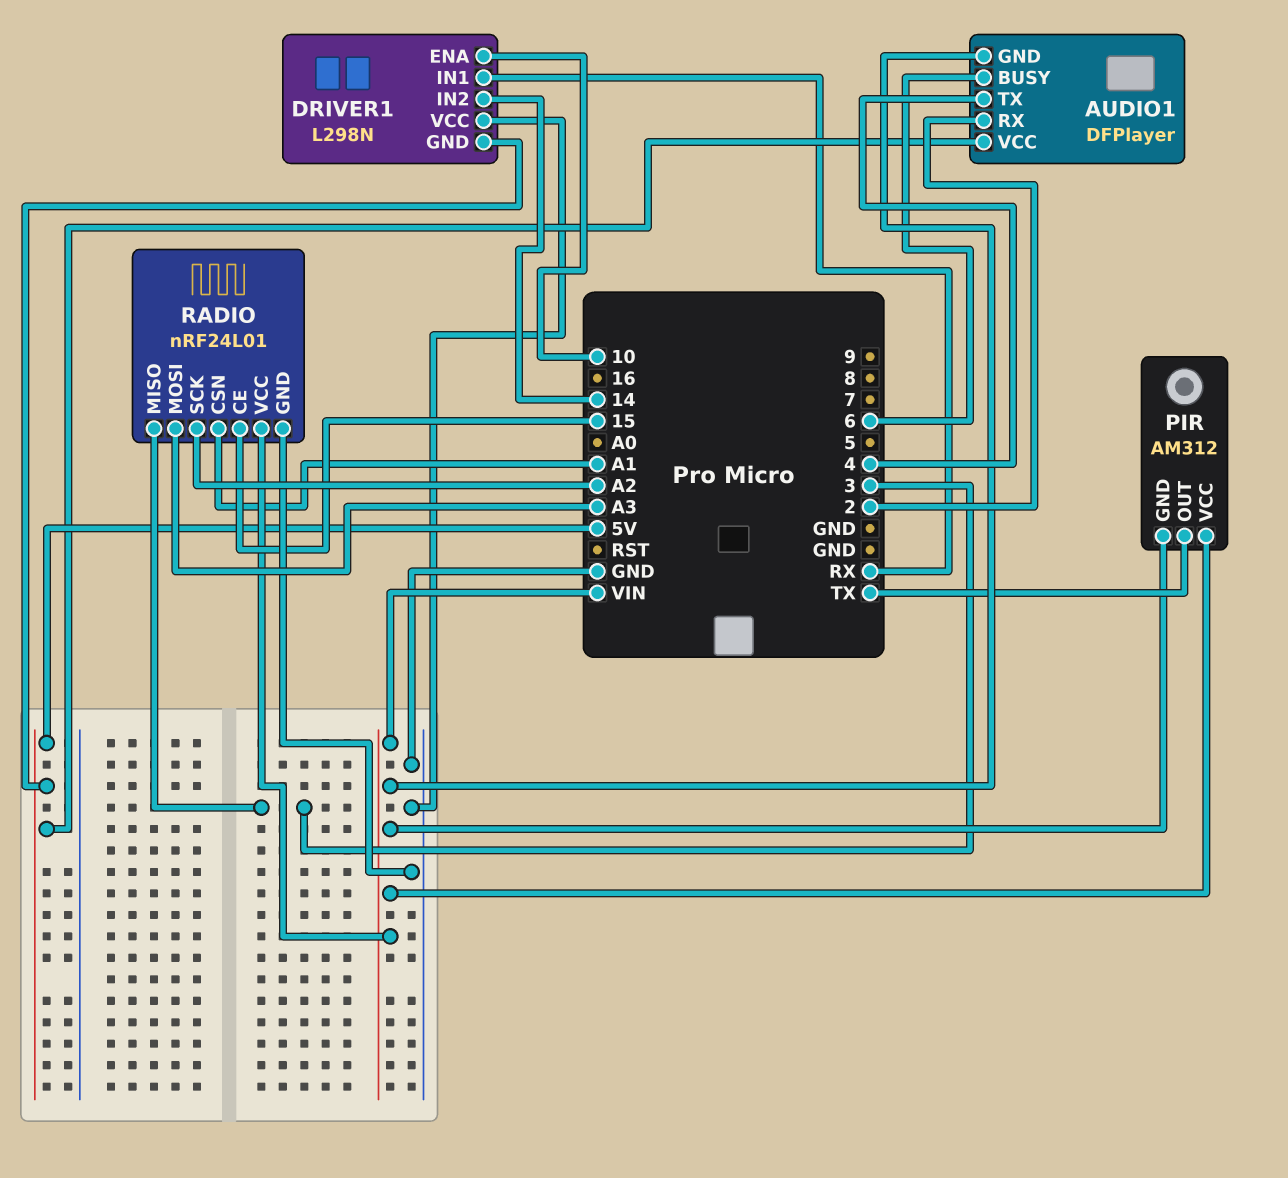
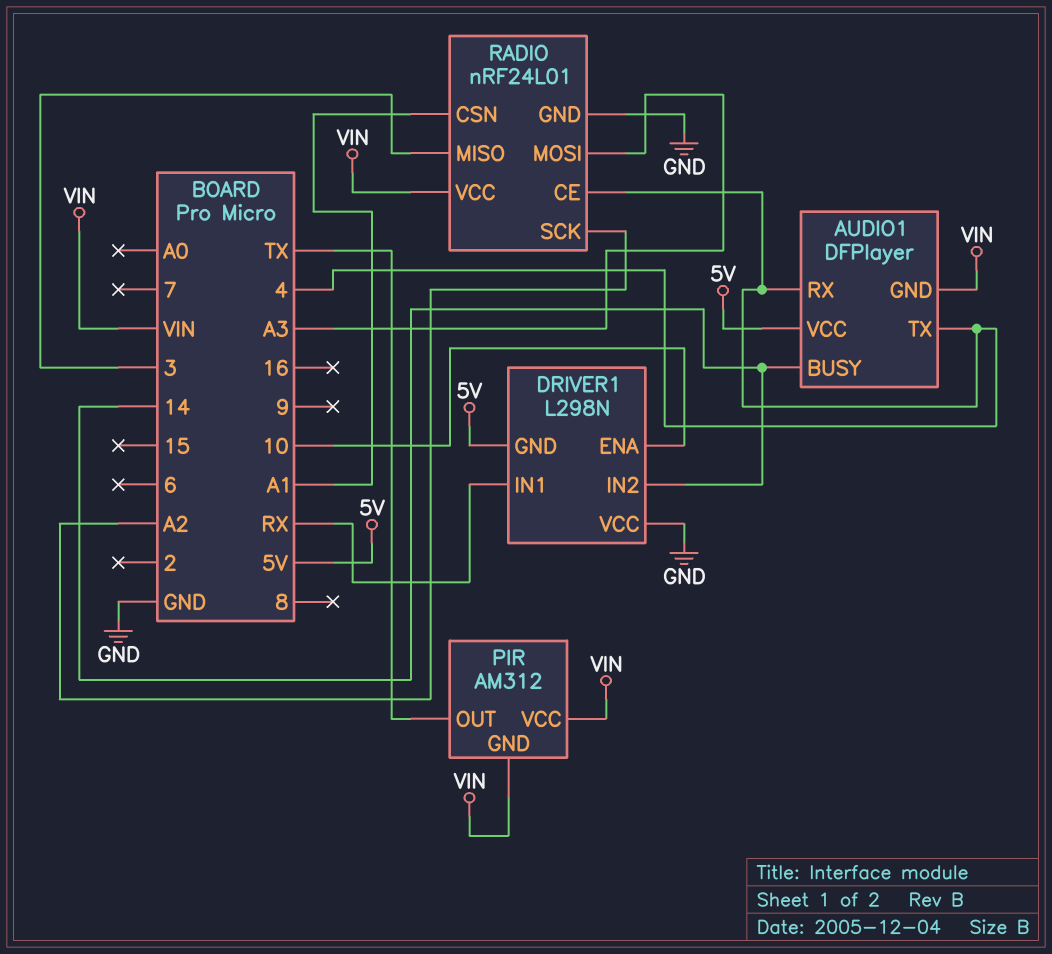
AUDIO1 pin BUSY: 6 -> 14
AUDIO1 pin RX: 2 -> 4
RADIO pin CE: 15 -> 4

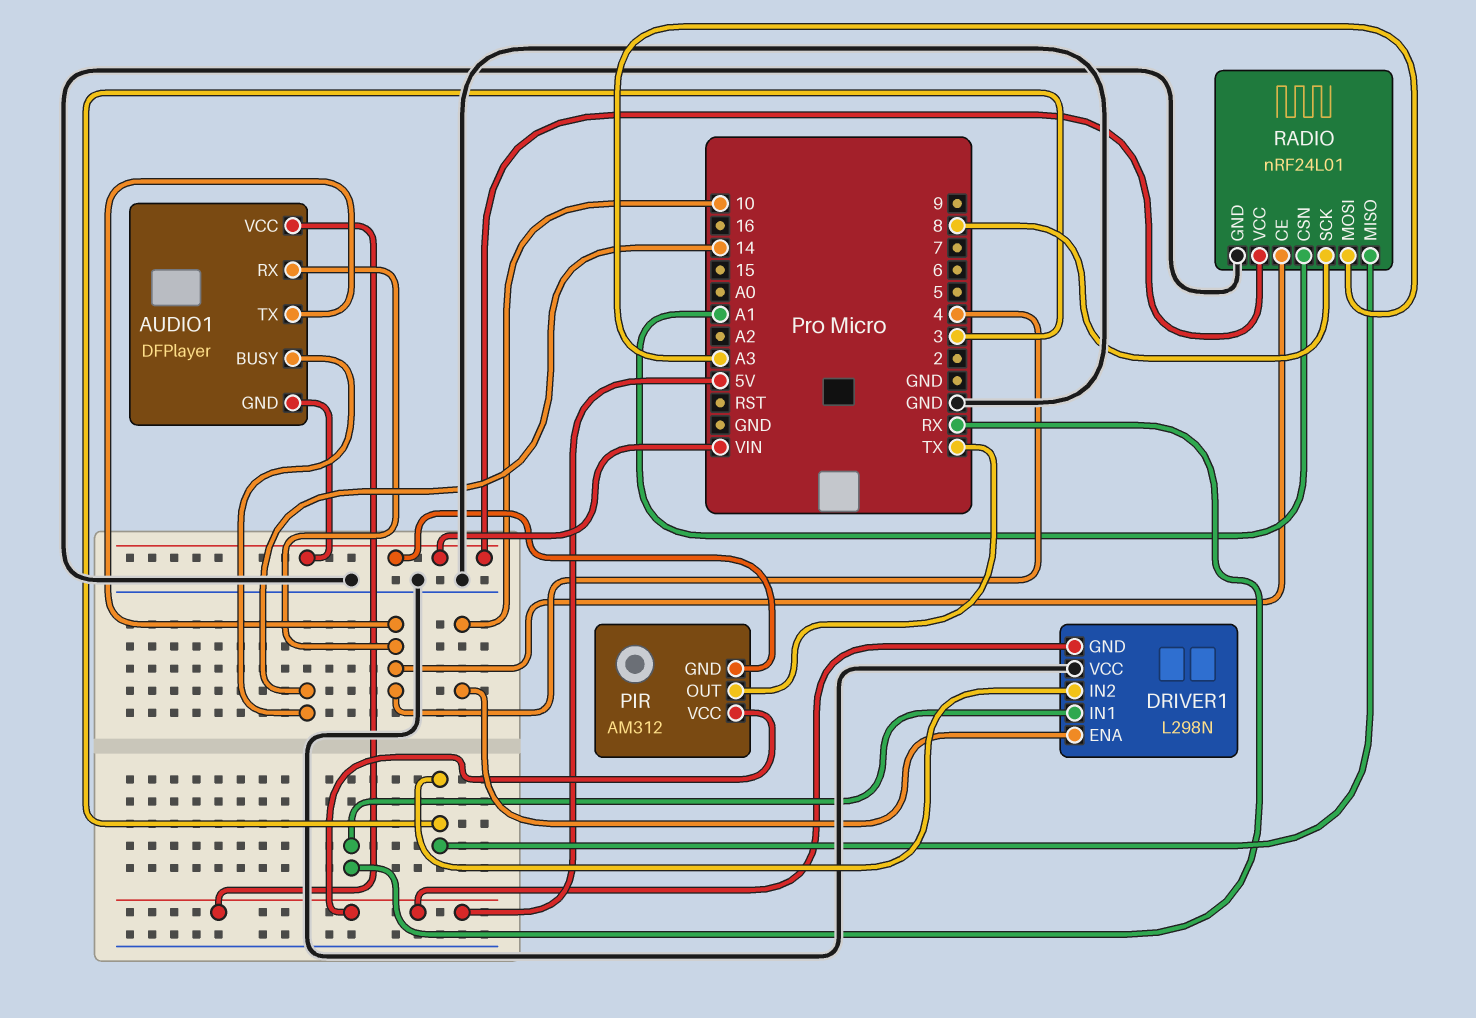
DRIVER1 pin IN2: 14 -> 3
PIR pin VCC: VIN -> 5V
RADIO pin SCK: A2 -> 8

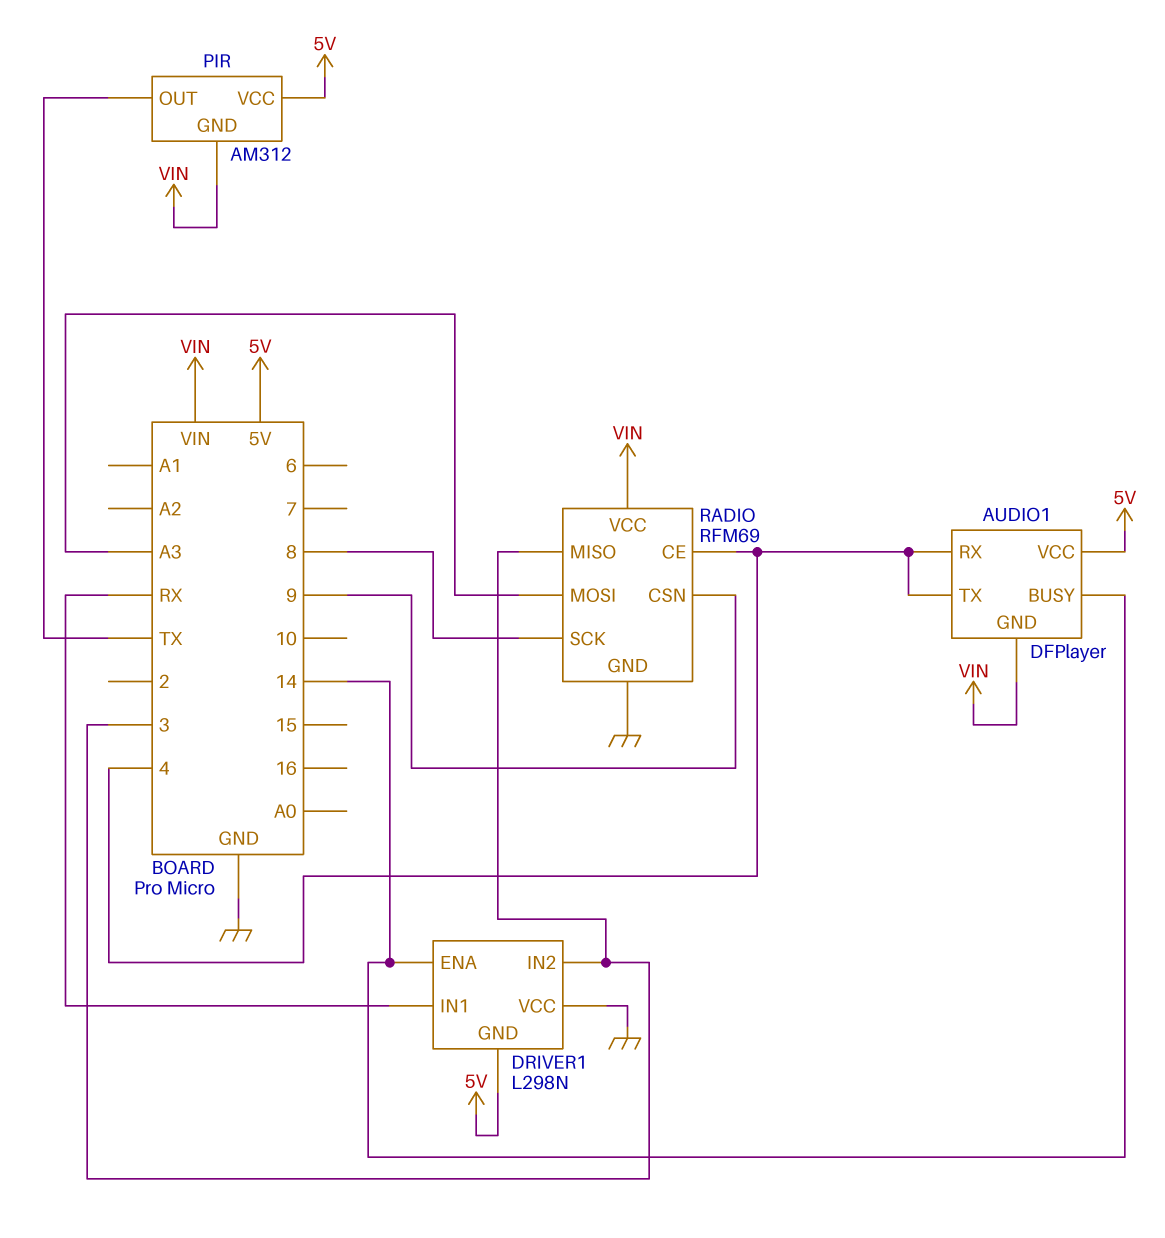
DRIVER1 pin ENA: 10 -> 14
RADIO: nRF24L01 -> RFM69
RADIO pin CSN: A1 -> 9

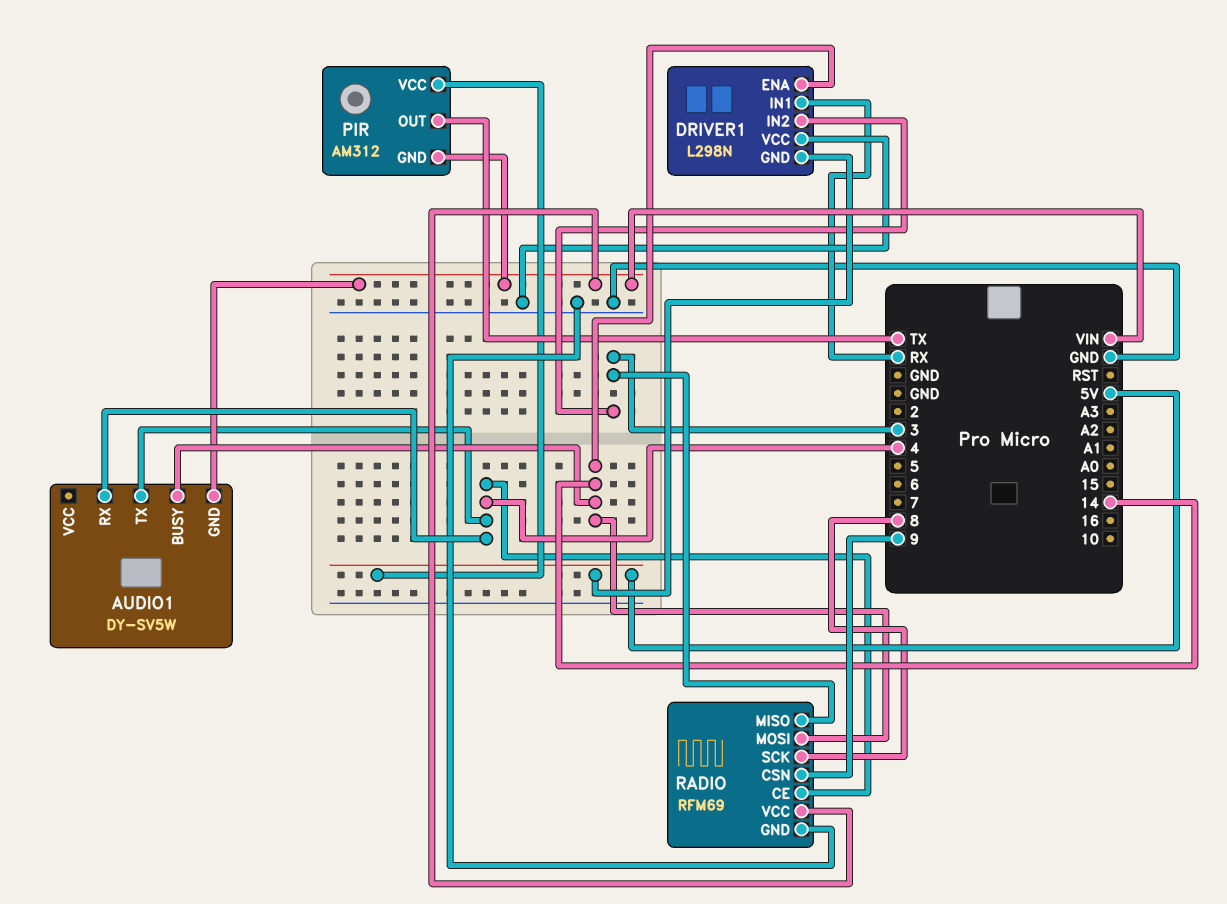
AUDIO1: DFPlayer -> DY-SV5W
AUDIO1 pin VCC: 5V -> none
RADIO pin MOSI: A3 -> 14

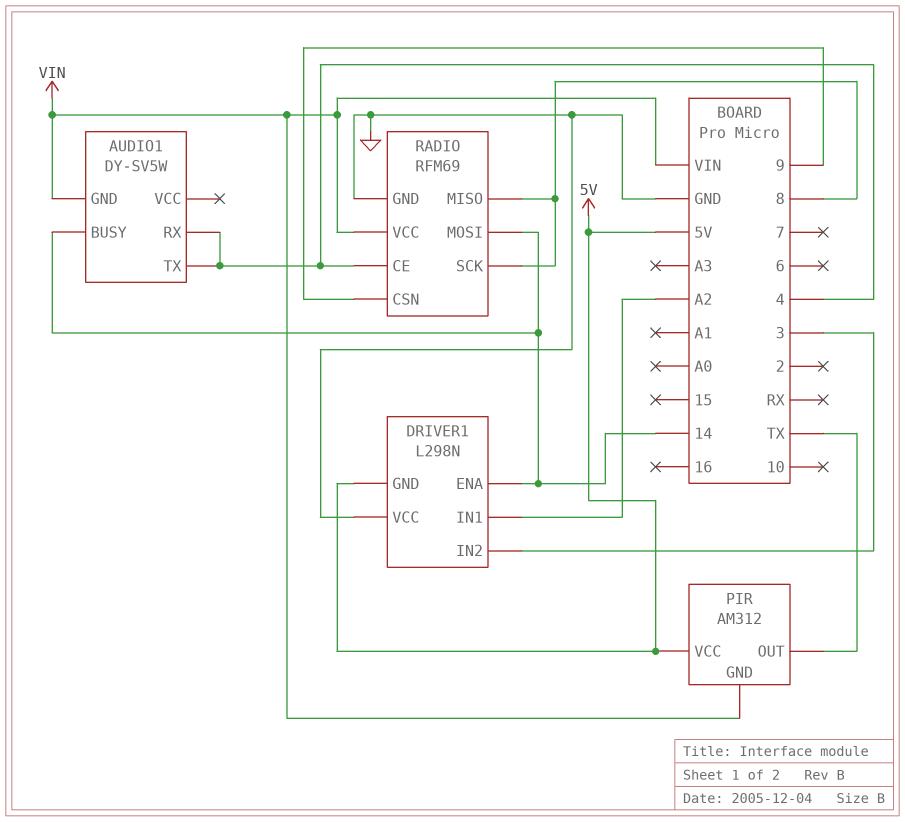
DRIVER1 pin IN1: RX -> A2
RADIO pin MISO: 3 -> 8

